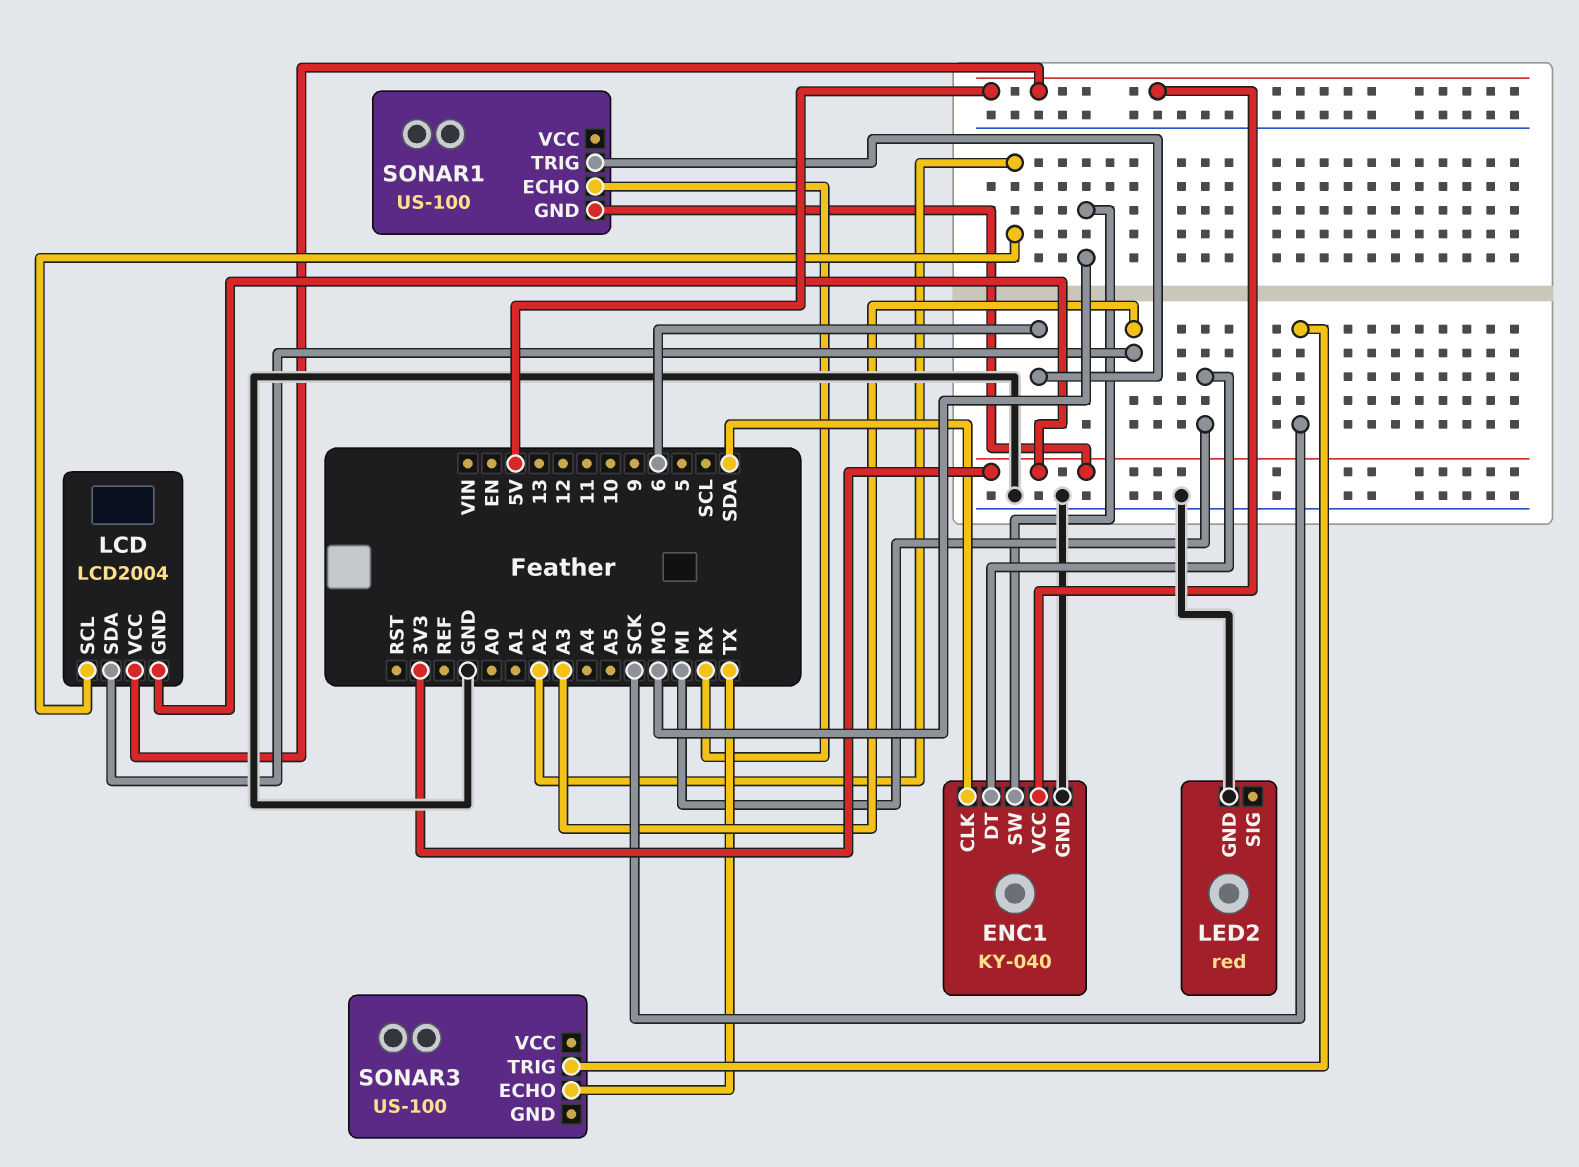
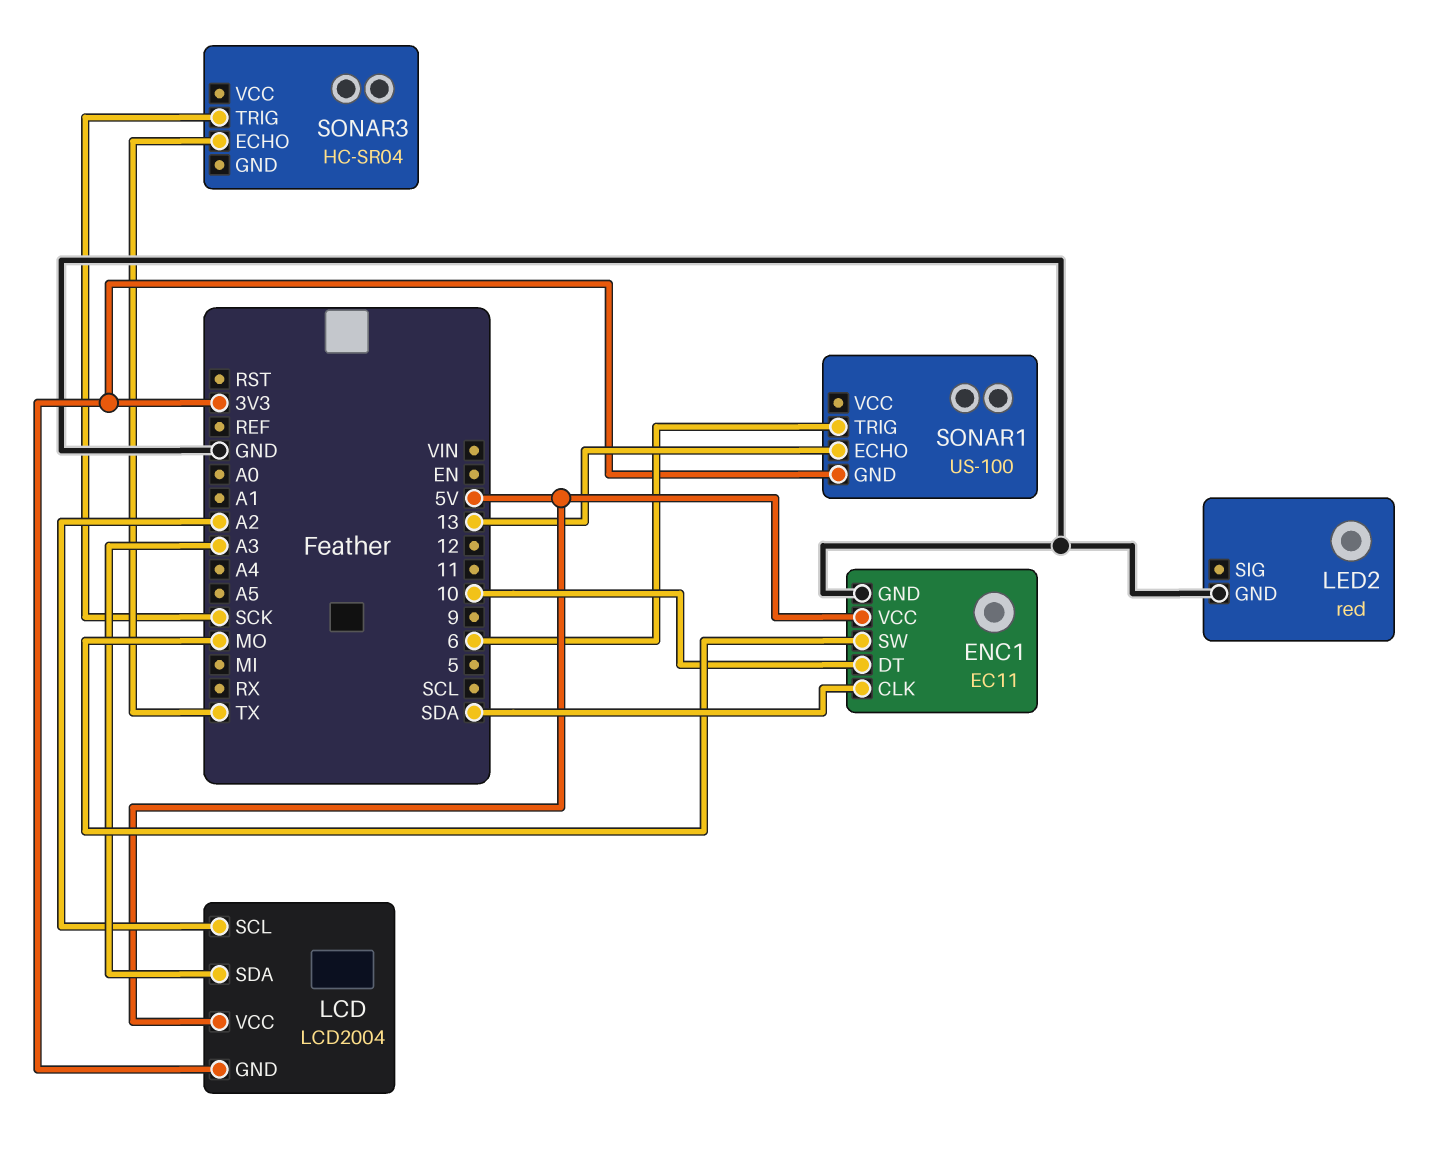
ENC1: KY-040 -> EC11
ENC1 pin DT: MI -> 10
SONAR1 pin ECHO: RX -> 13
SONAR3: US-100 -> HC-SR04

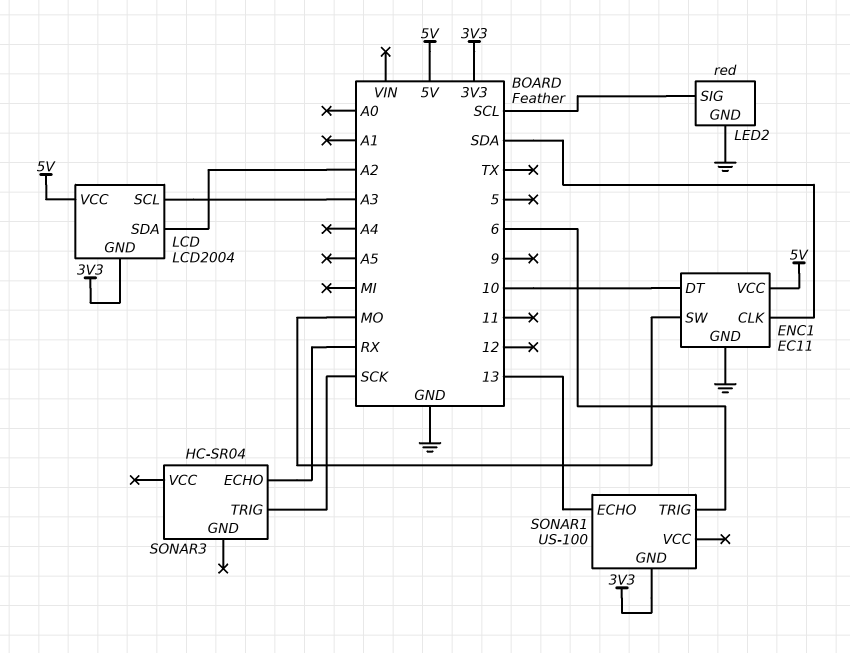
LCD pin SCL: A2 -> A3
LCD pin SDA: A3 -> A2
LED2 pin SIG: none -> SCL
SONAR3 pin ECHO: TX -> RX

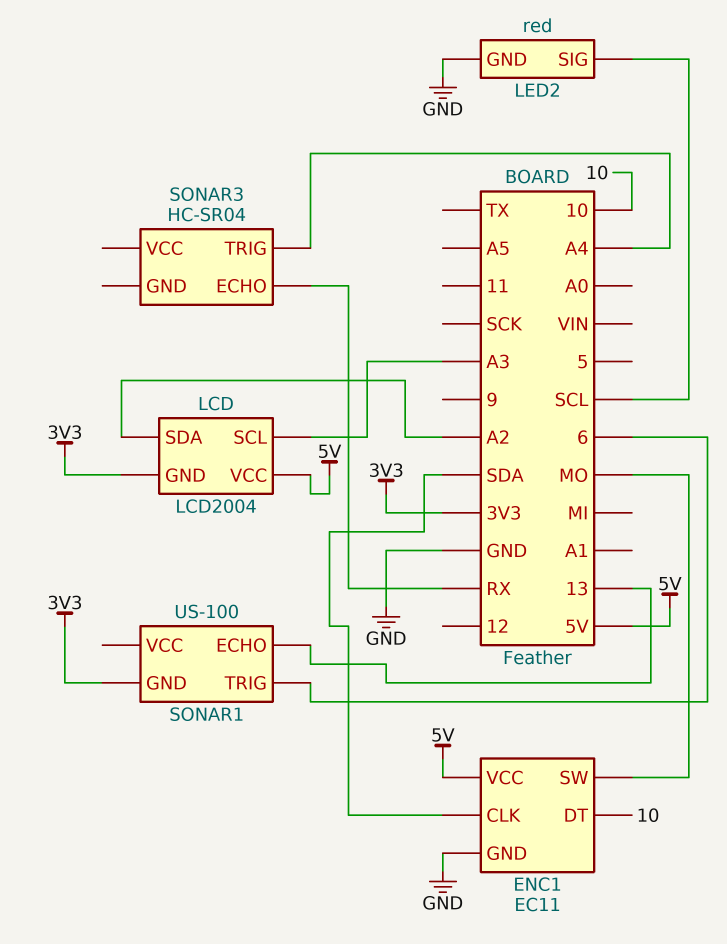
SONAR3 pin TRIG: SCK -> A4

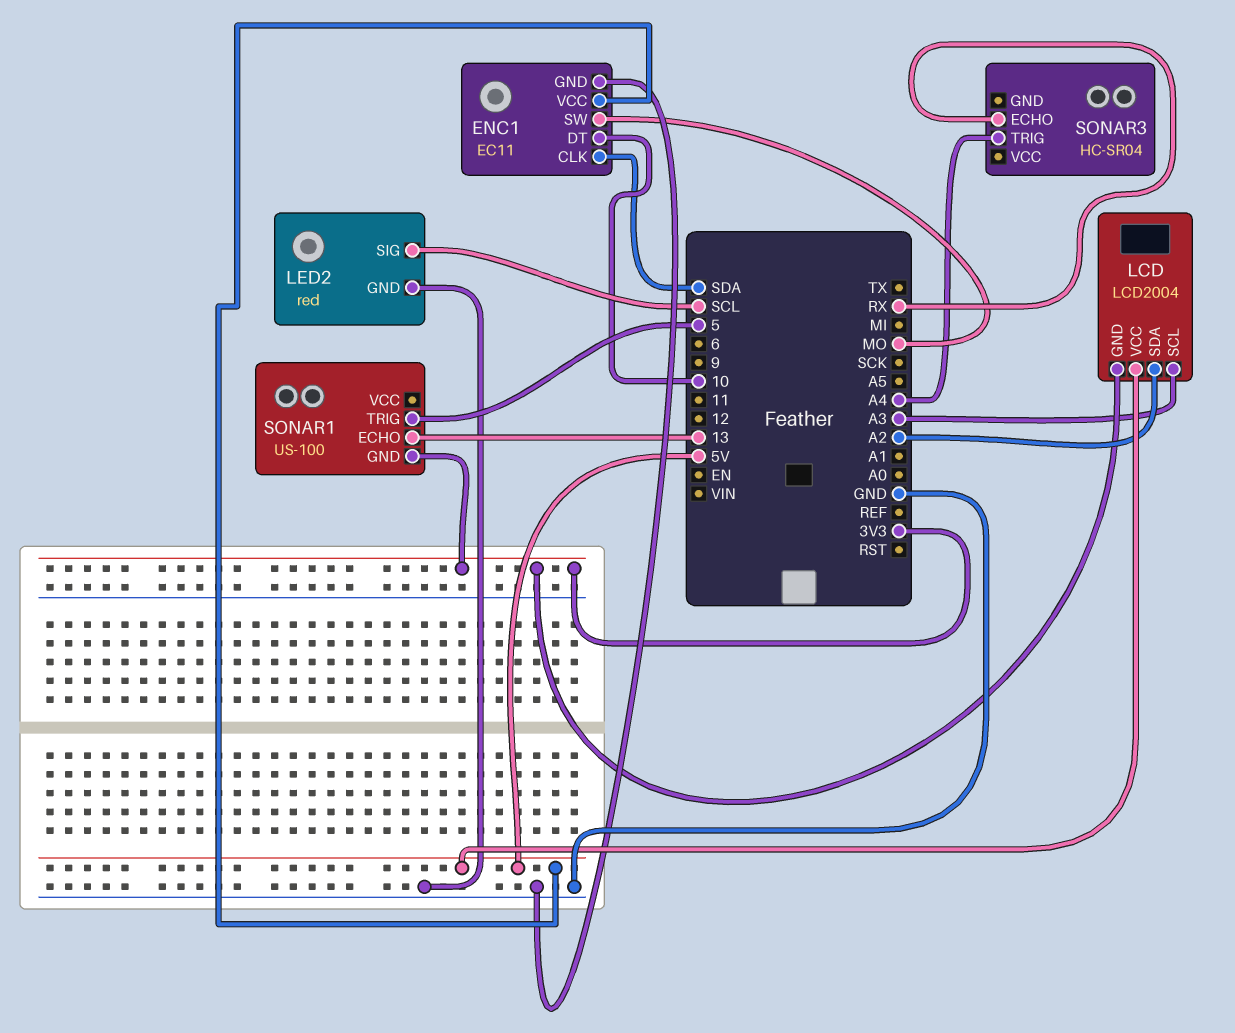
SONAR1 pin TRIG: 6 -> 5

